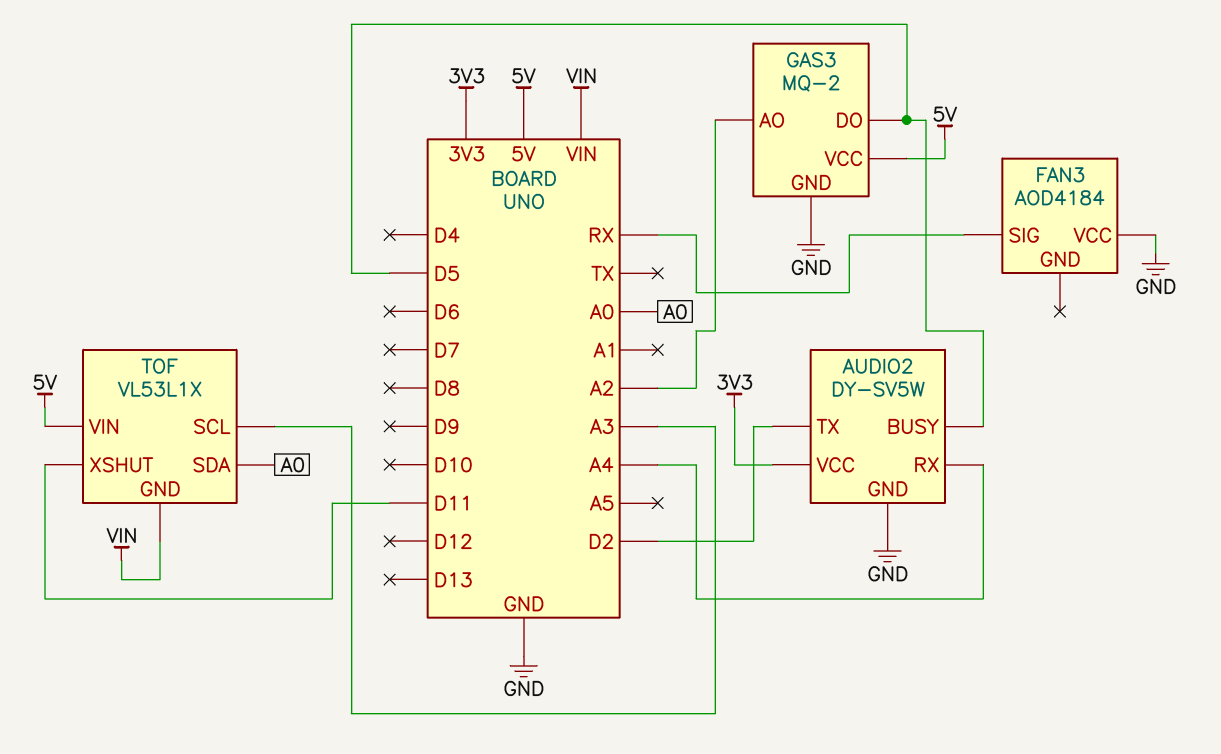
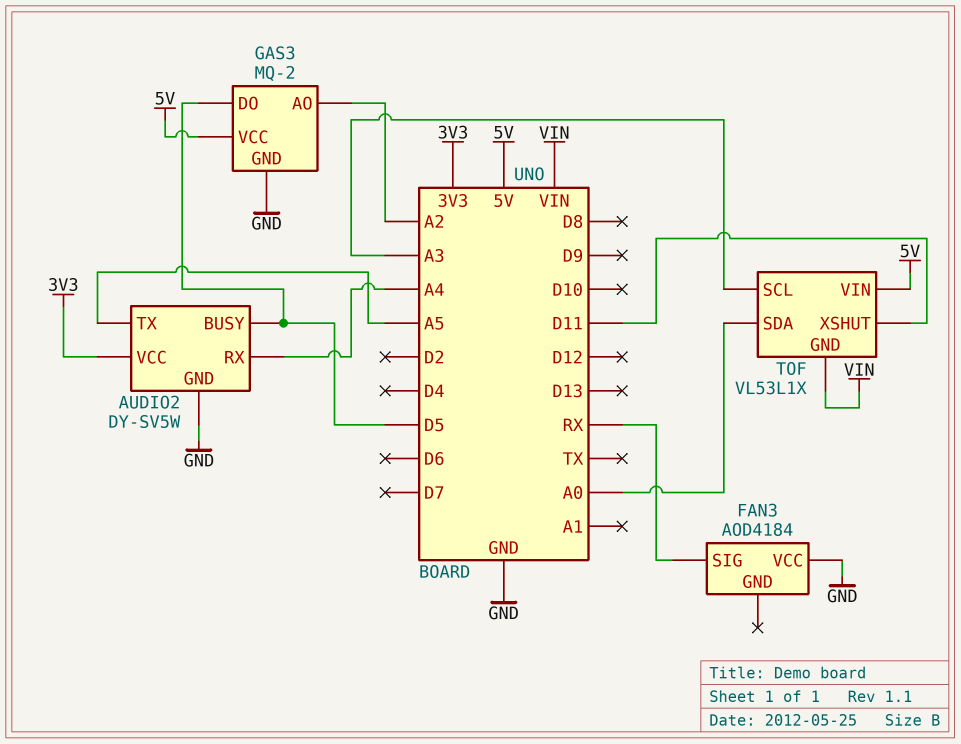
AUDIO2 pin TX: D2 -> A5

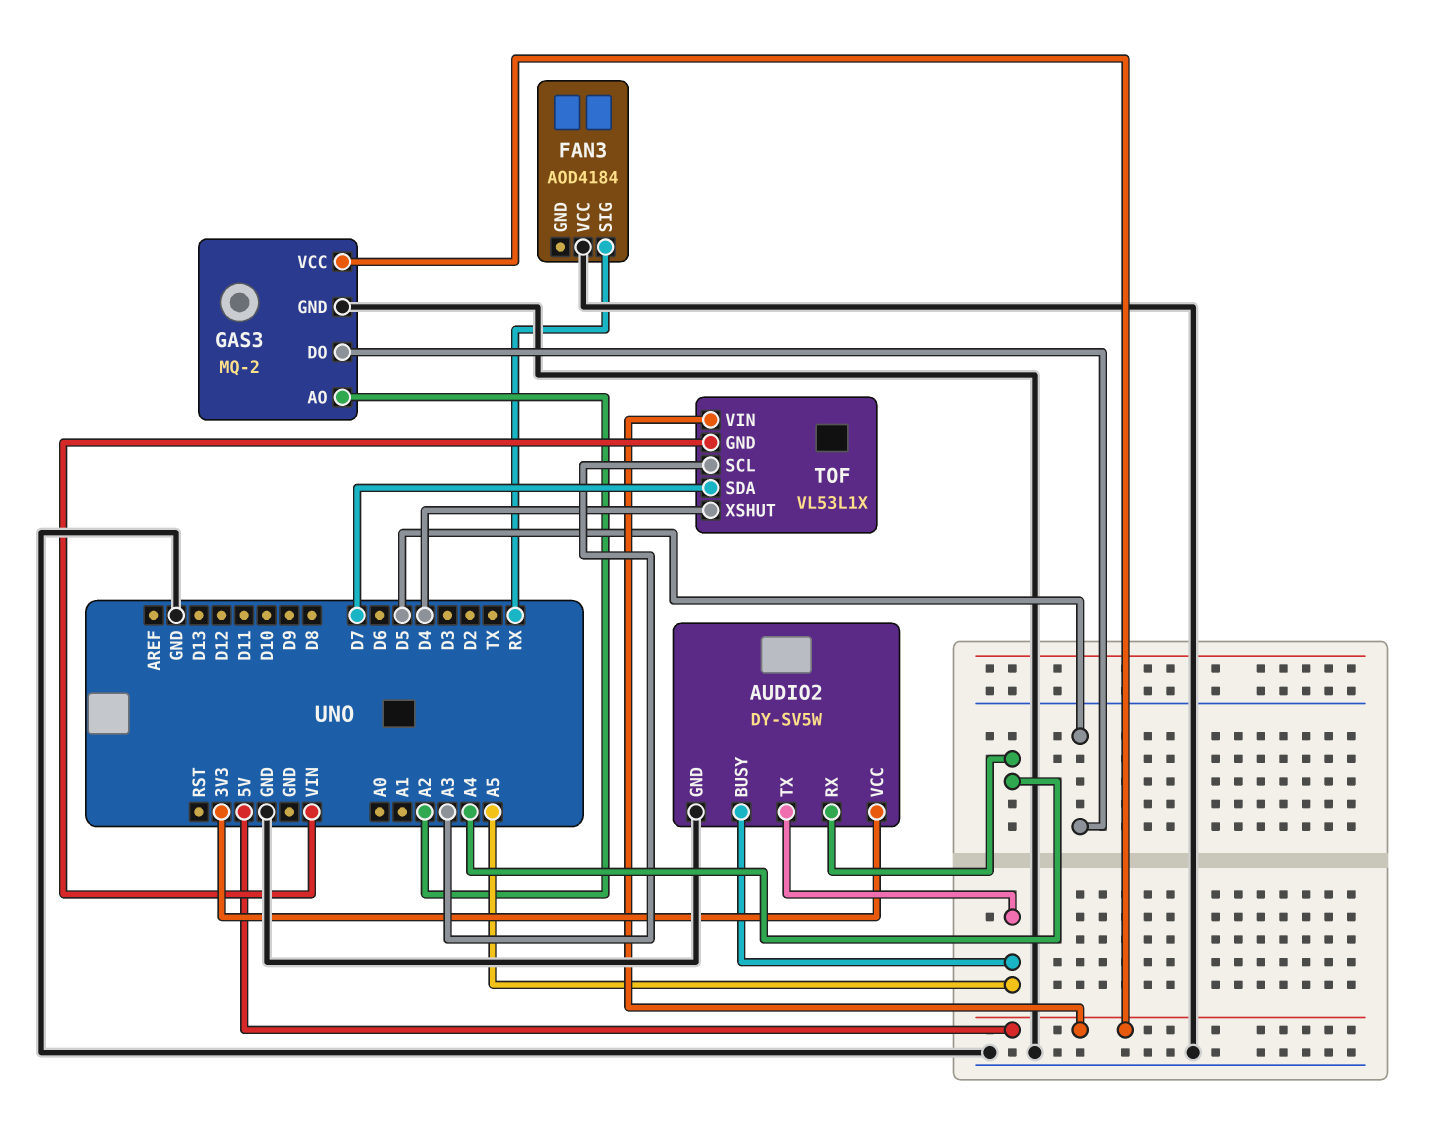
AUDIO2 pin BUSY: D5 -> A5
TOF pin SDA: A0 -> D7
TOF pin XSHUT: D11 -> D4

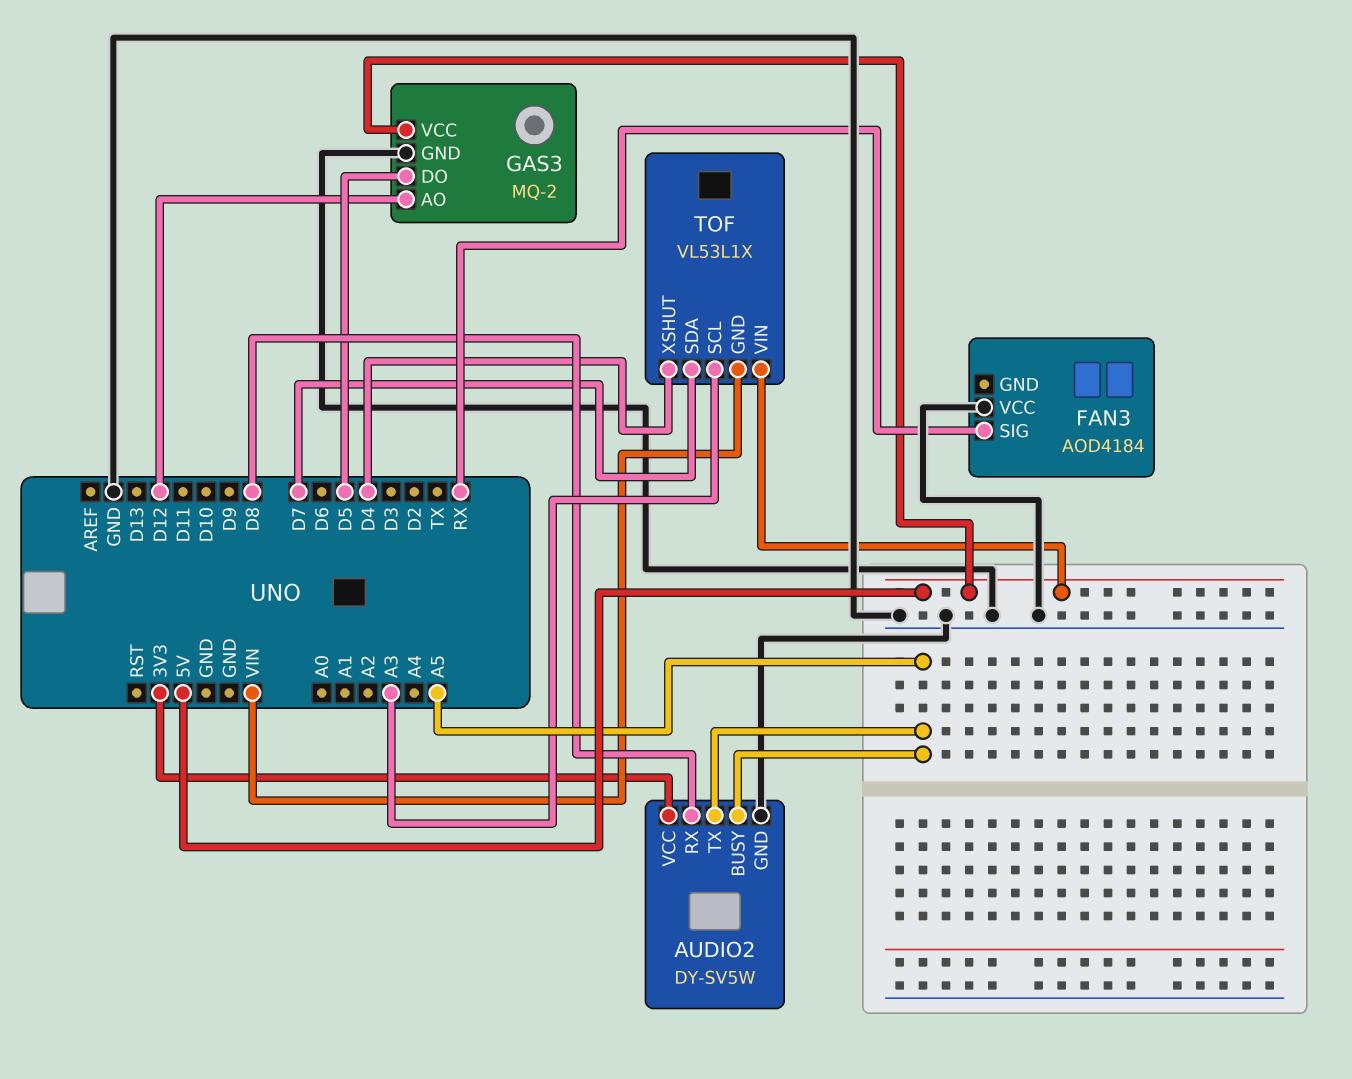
AUDIO2 pin RX: A4 -> D8
GAS3 pin AO: A2 -> D12

